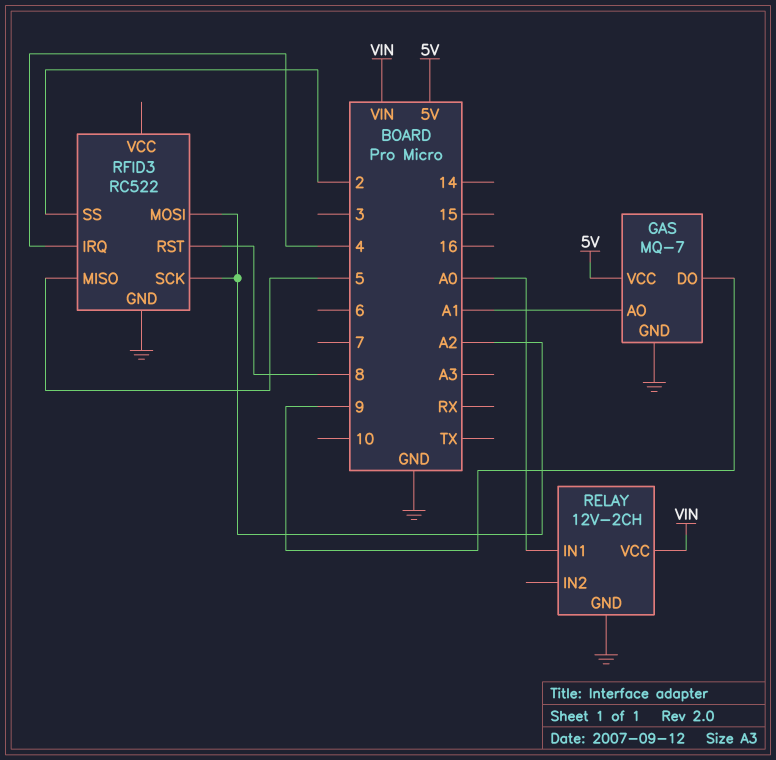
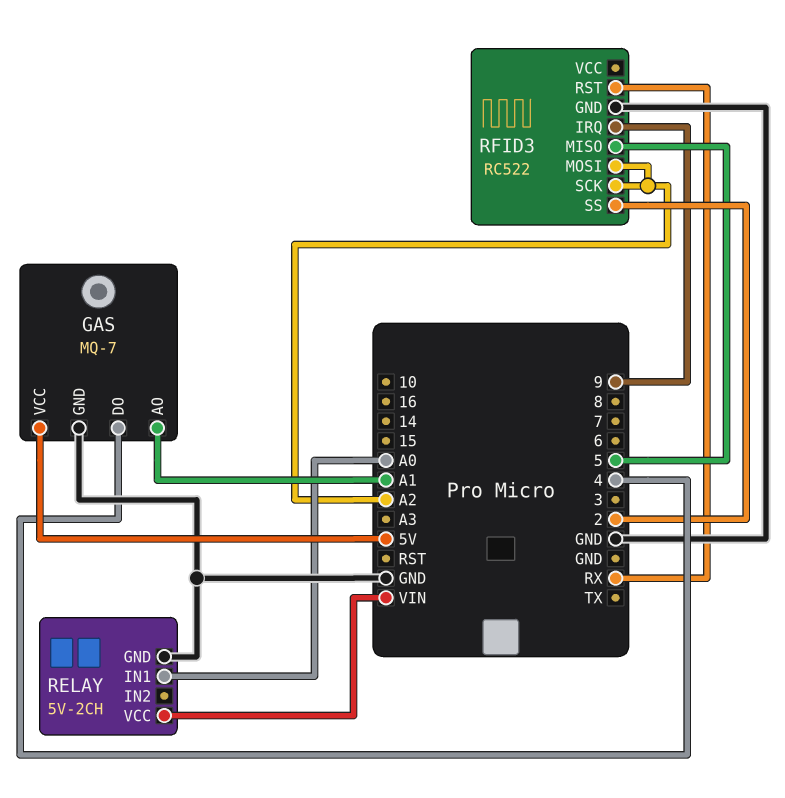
GAS pin DO: 9 -> 4
RELAY: 12V-2CH -> 5V-2CH
RFID3 pin IRQ: 4 -> 9
RFID3 pin RST: 8 -> RX

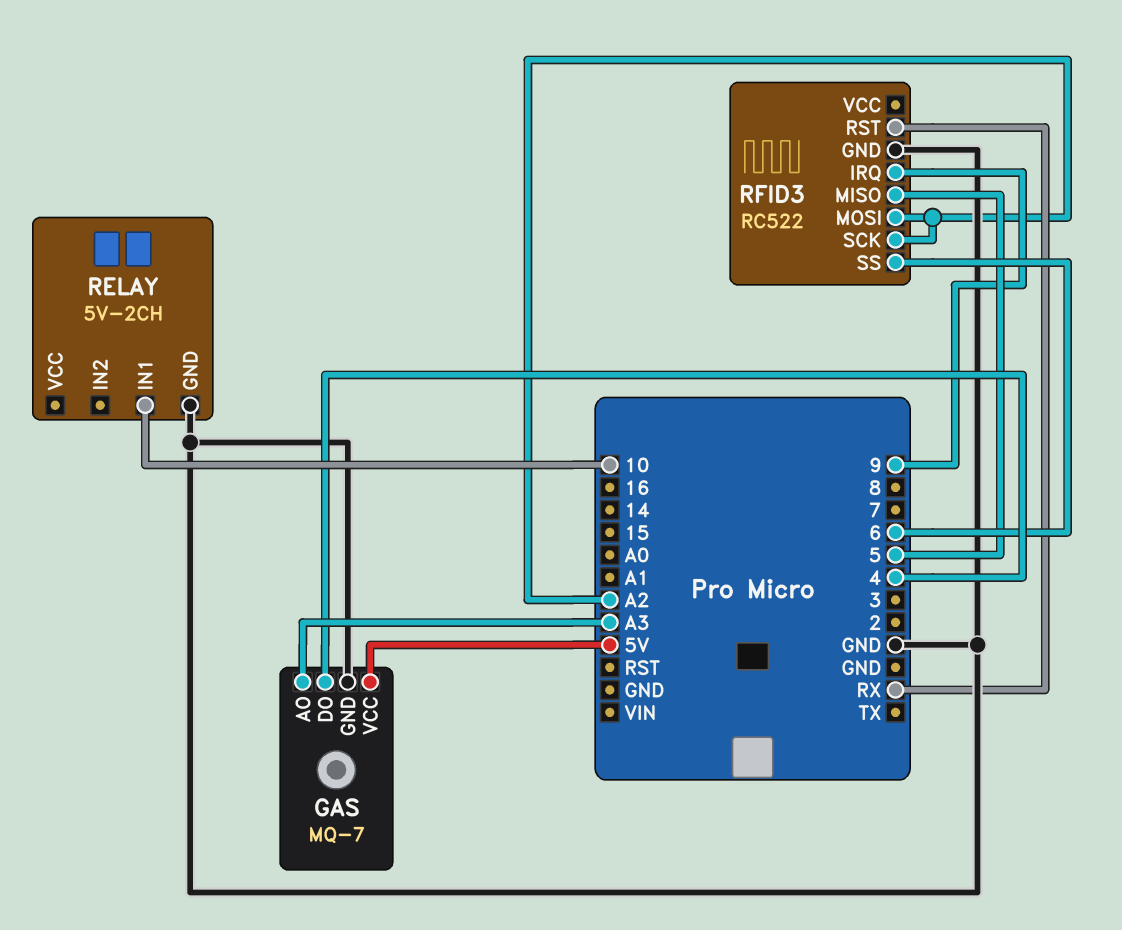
GAS pin AO: A1 -> A3
RELAY pin IN1: A0 -> 10
RELAY pin VCC: VIN -> none
RFID3 pin SS: 2 -> 6

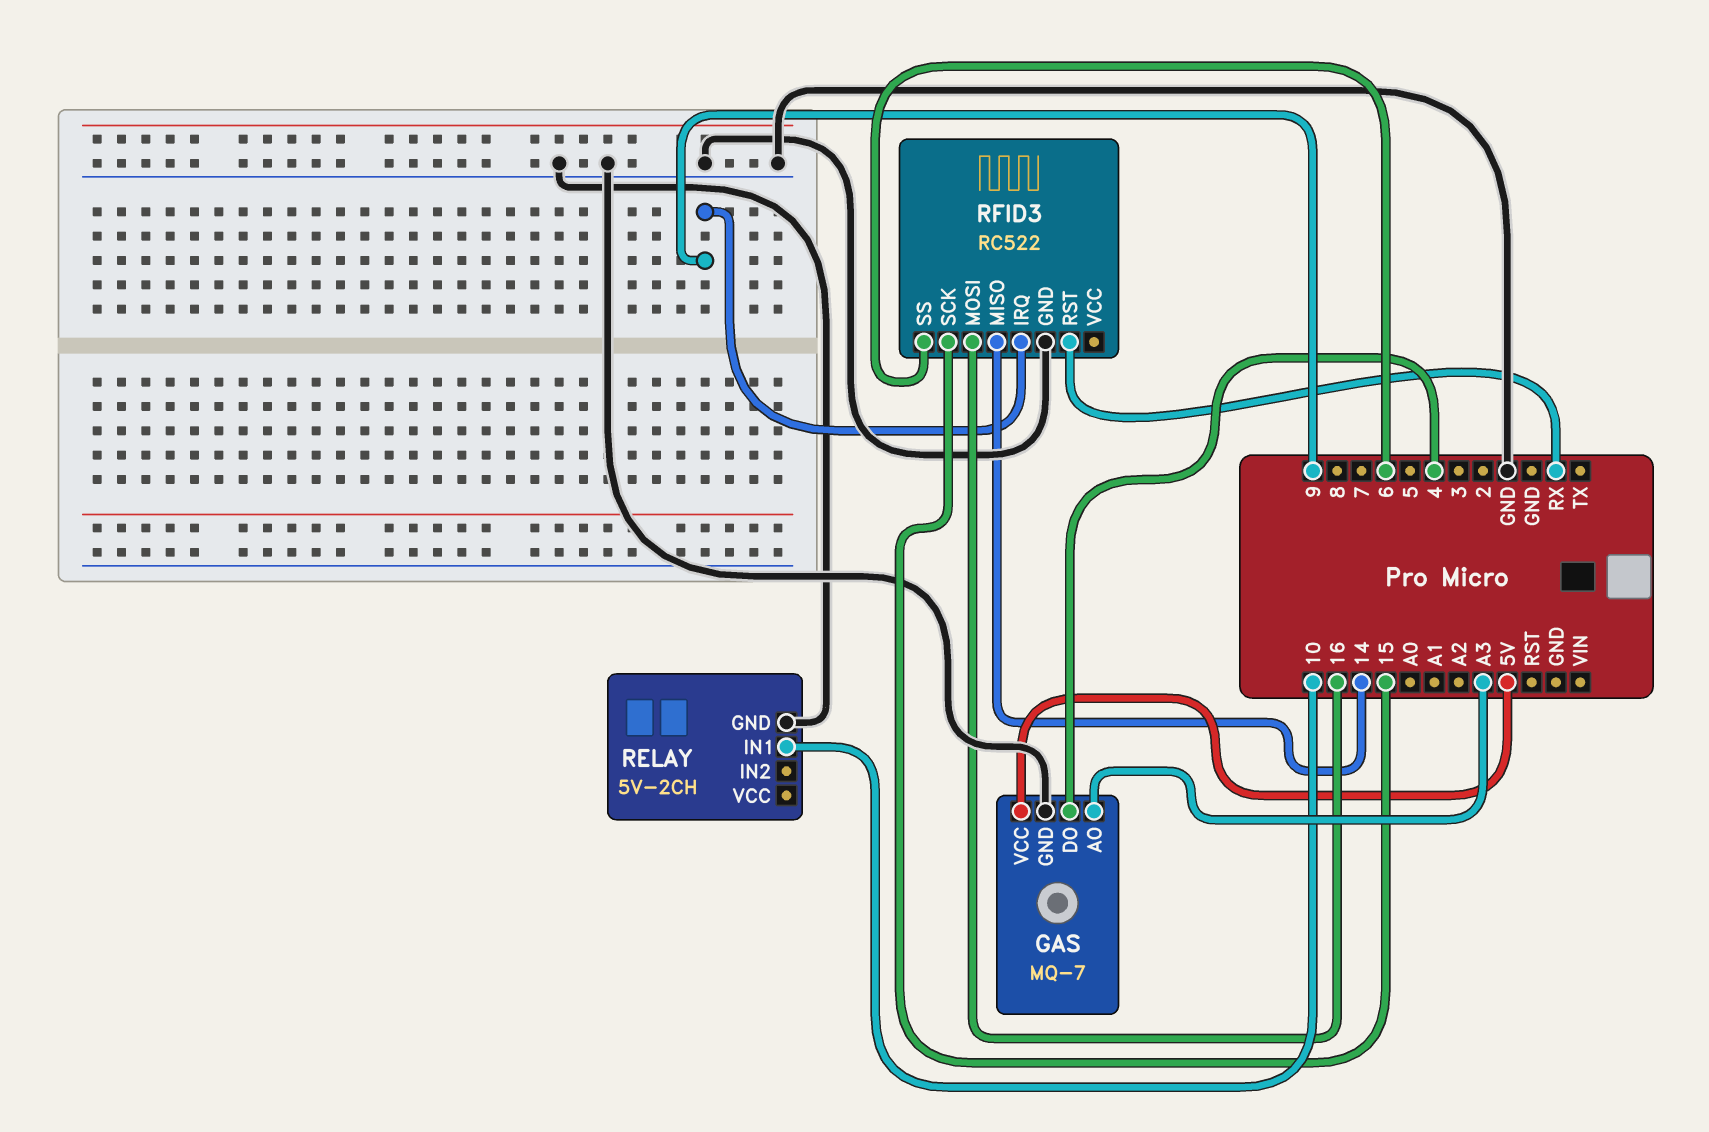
RFID3 pin MISO: 5 -> 14
RFID3 pin MOSI: A2 -> 16
RFID3 pin SCK: A2 -> 15

